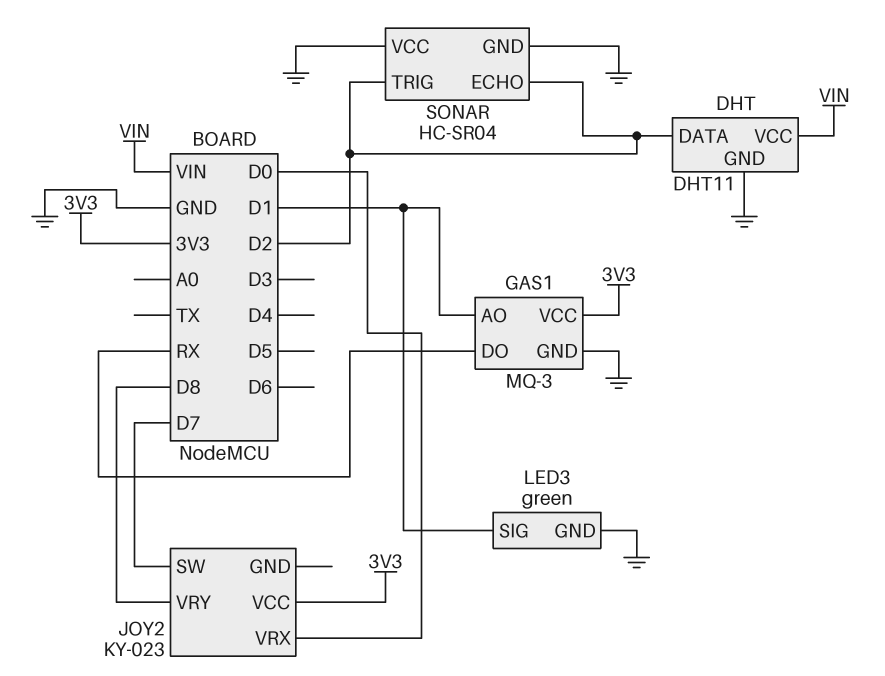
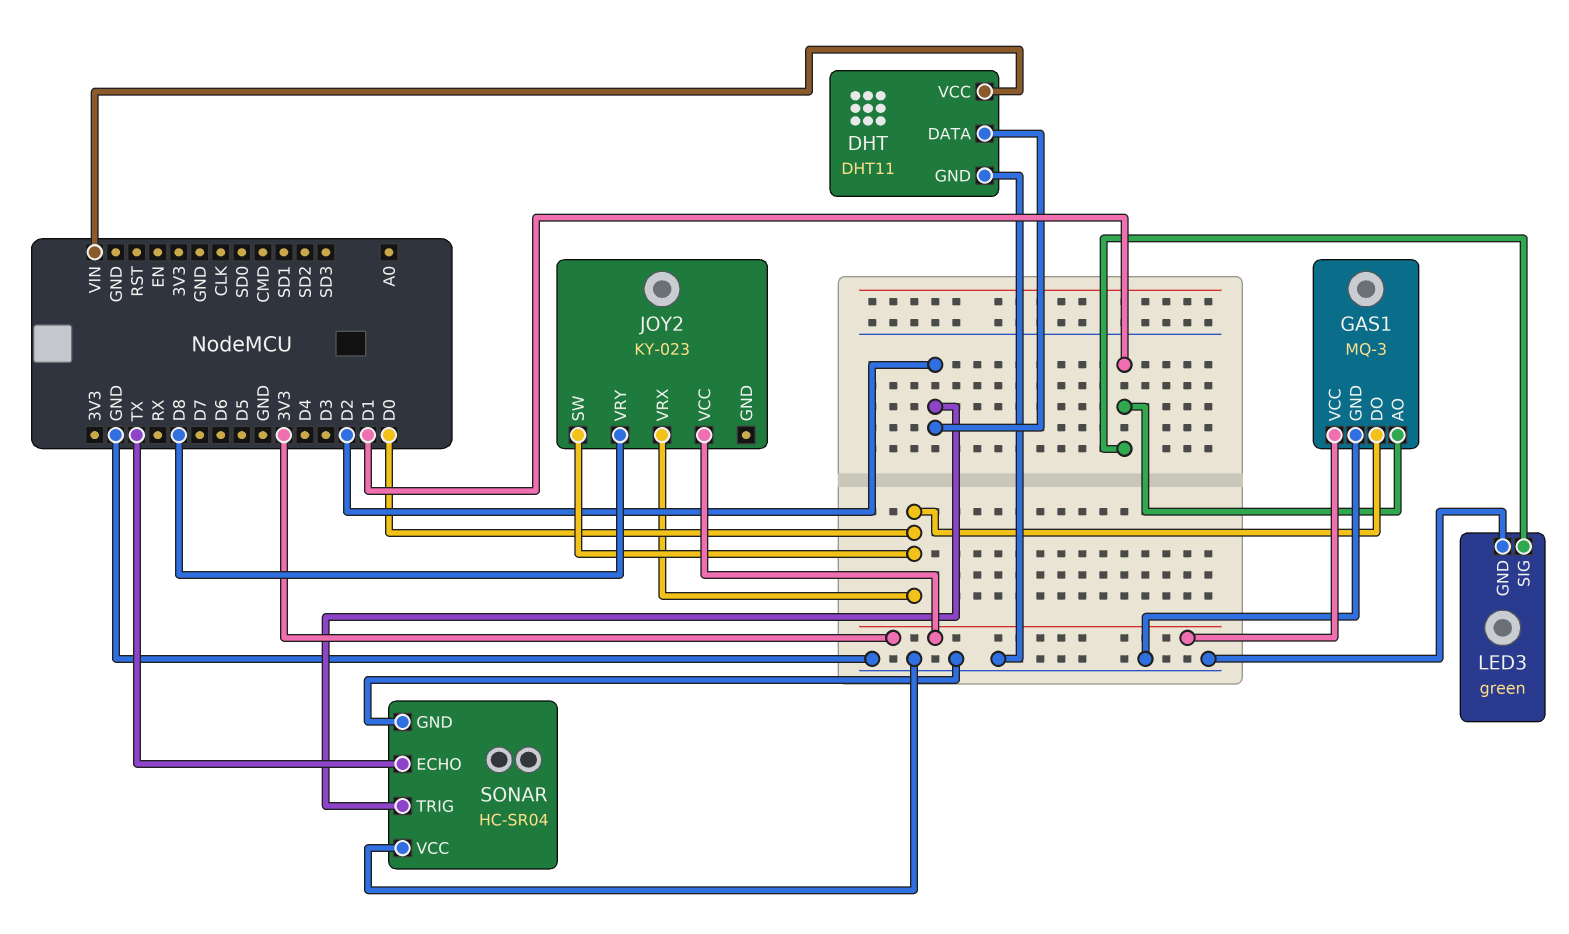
GAS1 pin DO: RX -> D0
JOY2 pin SW: D7 -> D0
SONAR pin ECHO: D2 -> TX

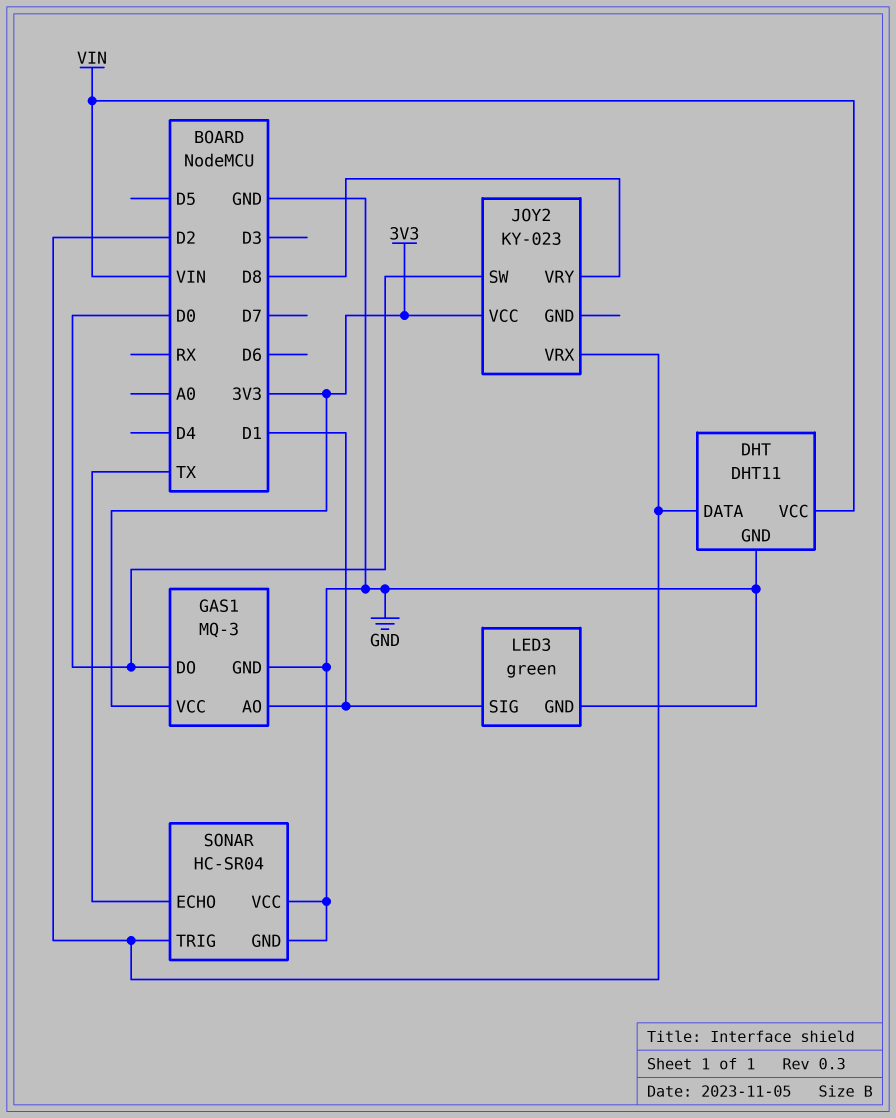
JOY2 pin VRX: D0 -> D2

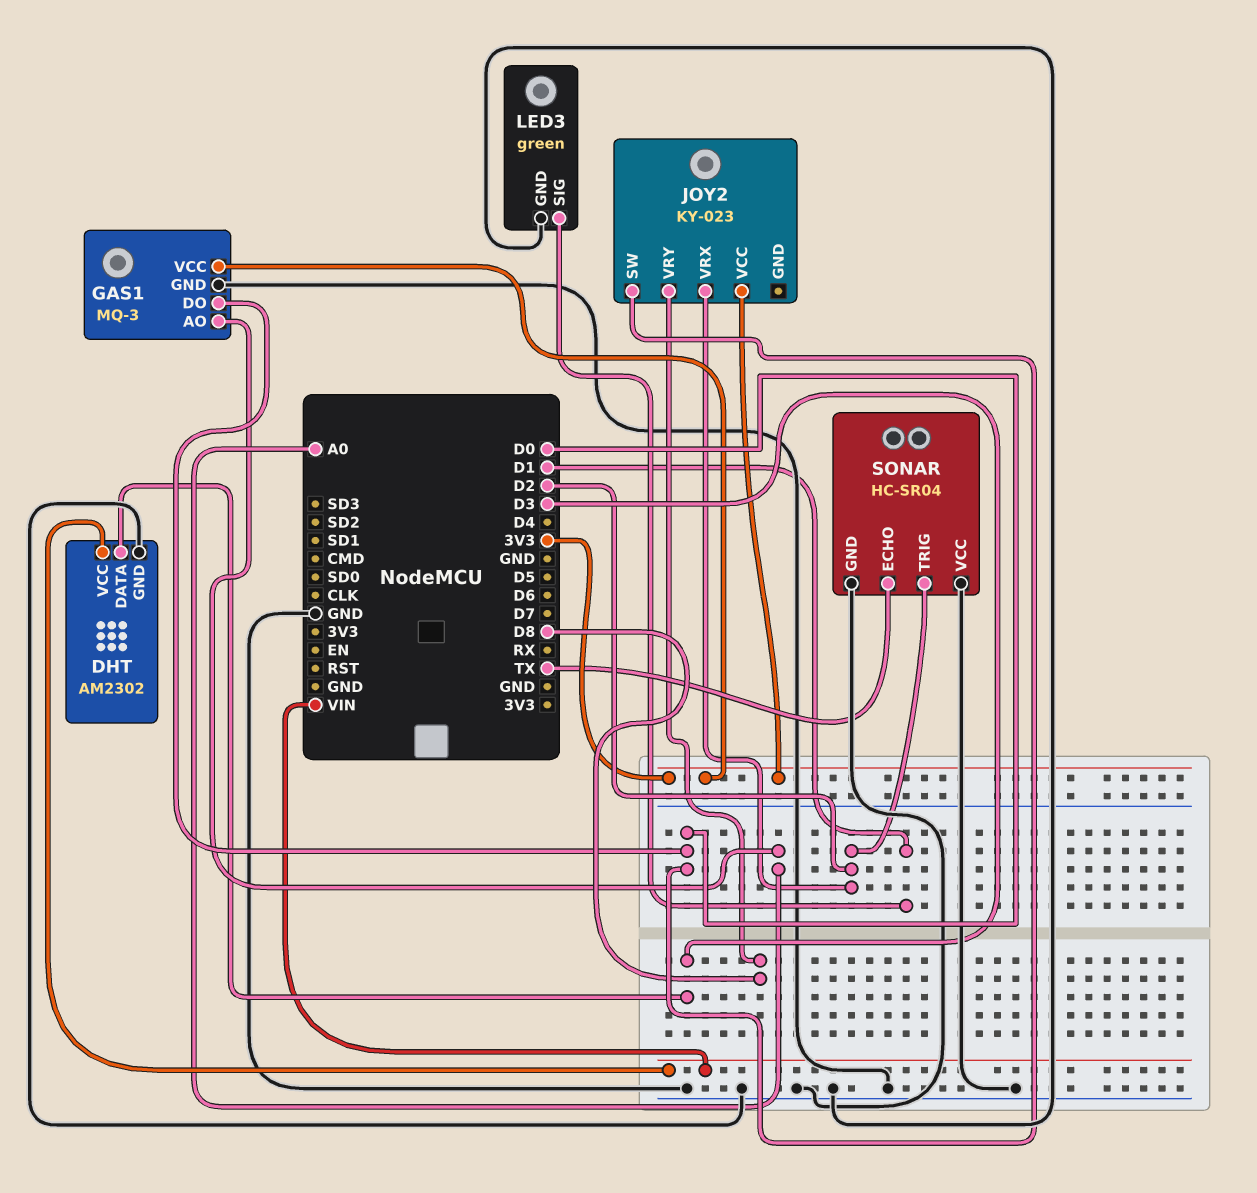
DHT: DHT11 -> AM2302
DHT pin DATA: D2 -> D3
GAS1 pin AO: D1 -> A0

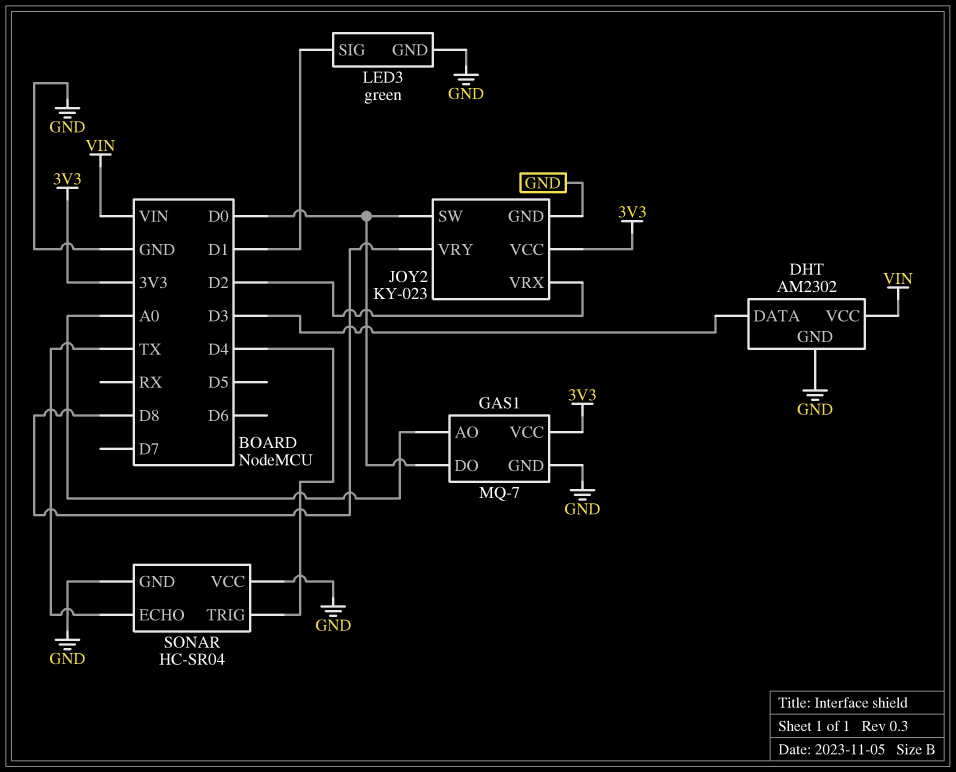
GAS1: MQ-3 -> MQ-7
JOY2 pin GND: none -> GND
SONAR pin TRIG: D2 -> D4

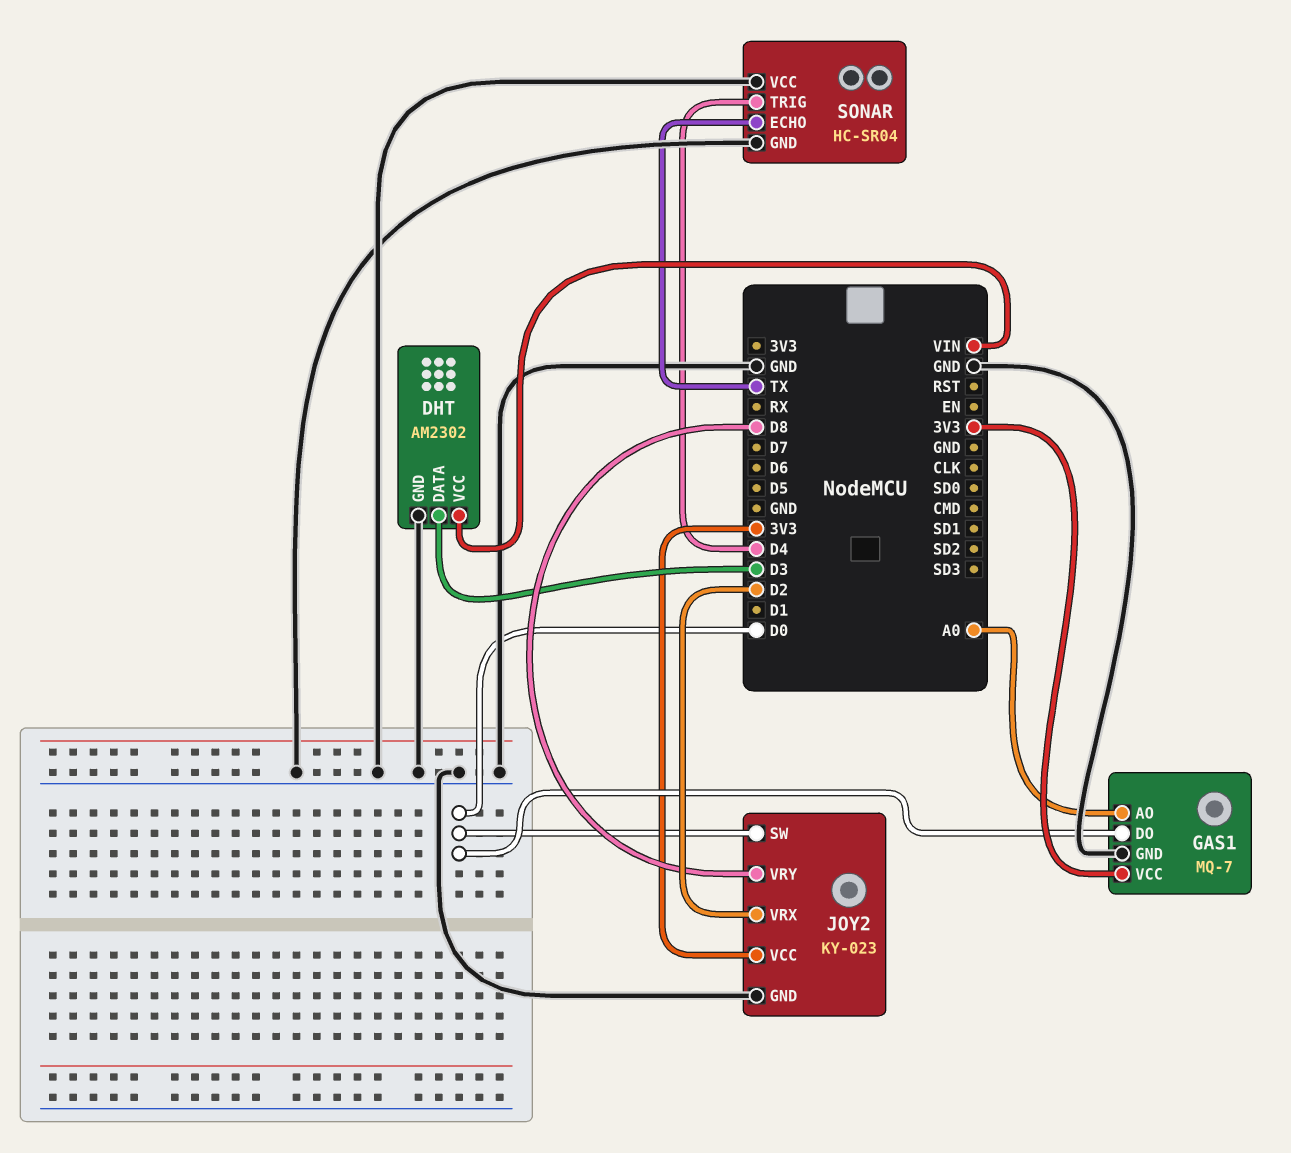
LED3: green -> none
LED3 pin GND: GND -> none
LED3 pin SIG: D1 -> none

